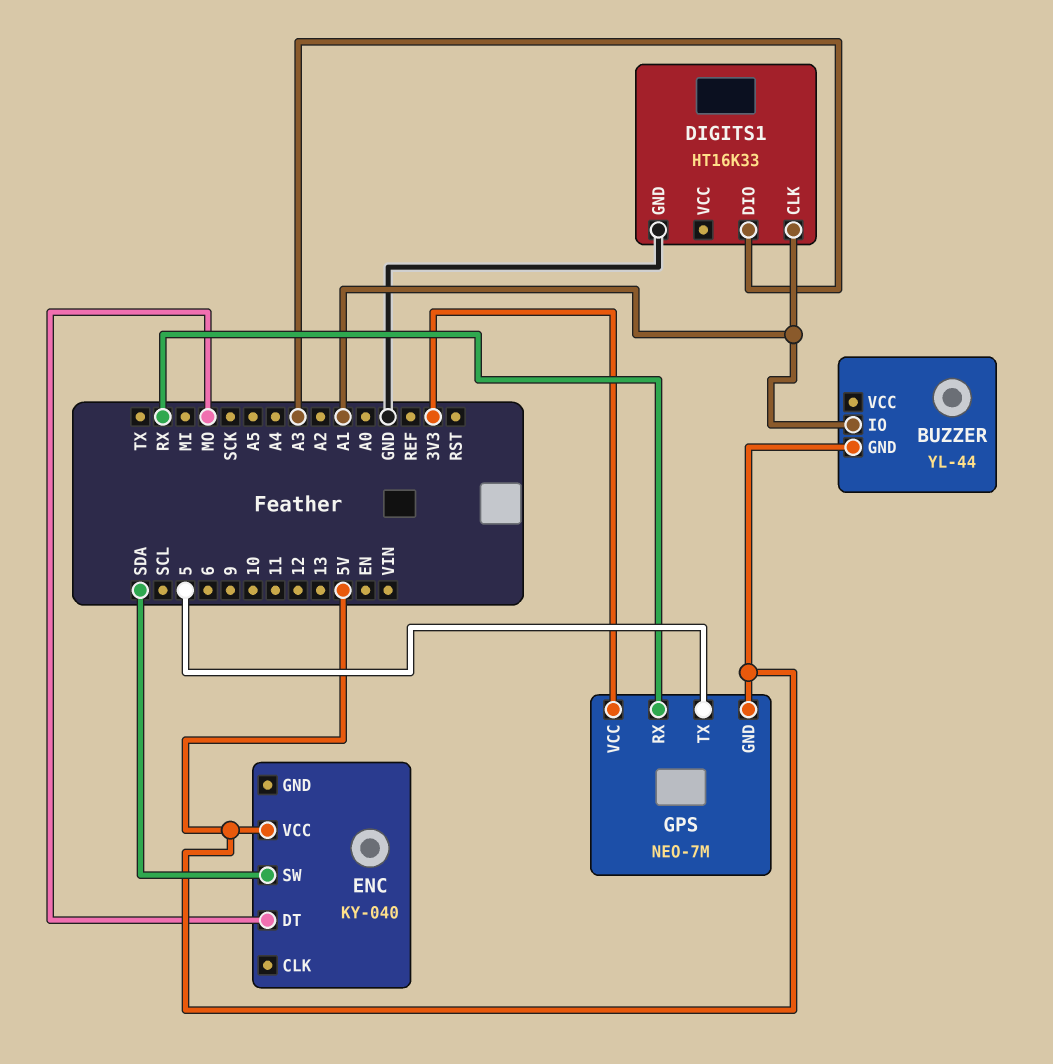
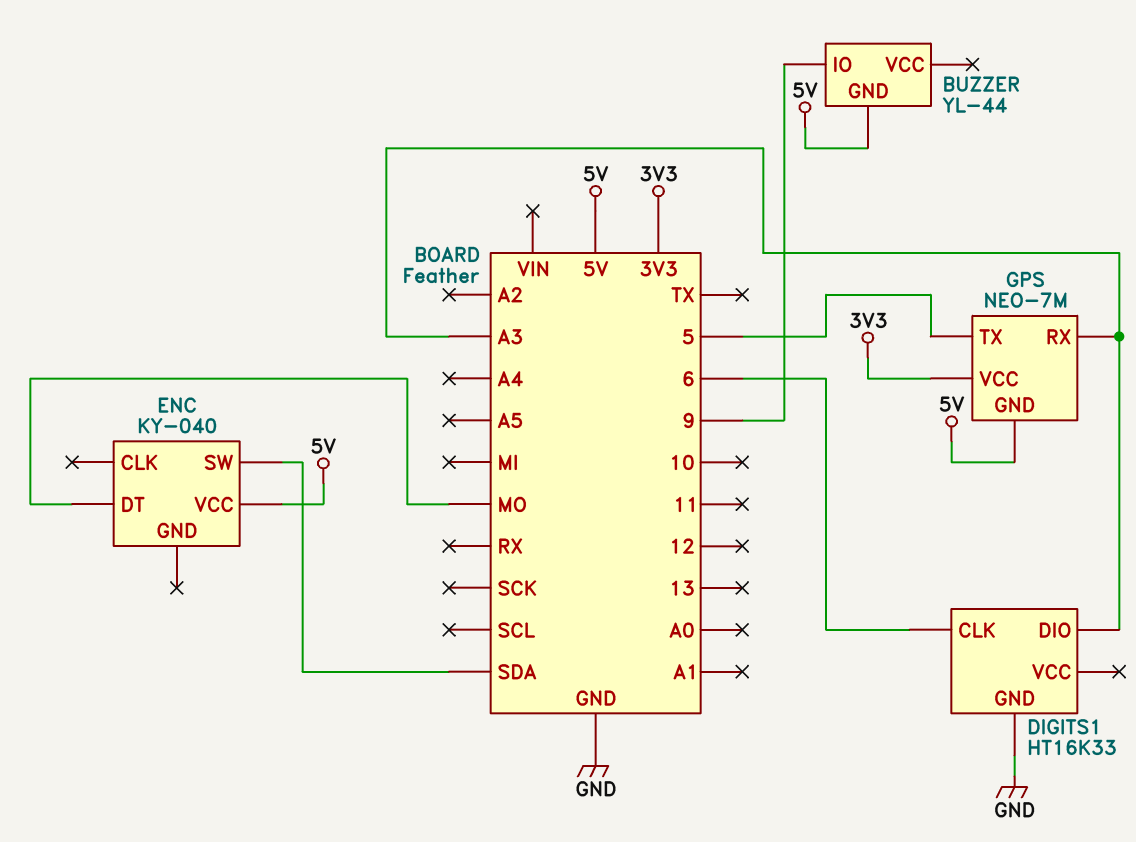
BUZZER pin IO: A1 -> 9
DIGITS1 pin CLK: A1 -> 6
GPS pin RX: RX -> A3

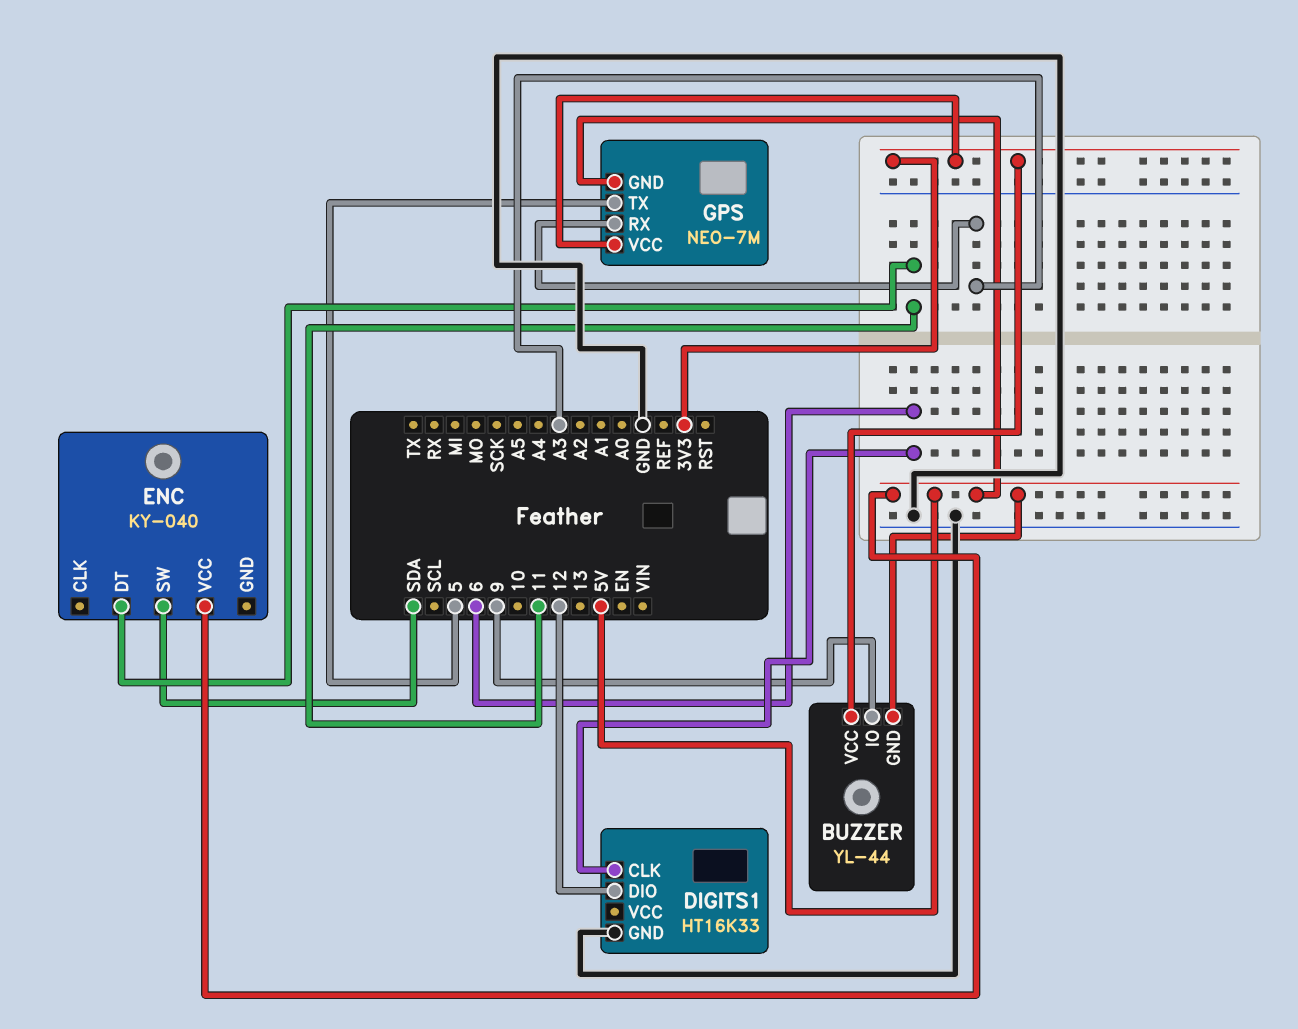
BUZZER pin VCC: none -> 3V3
DIGITS1 pin DIO: A3 -> 12
ENC pin DT: MO -> 11

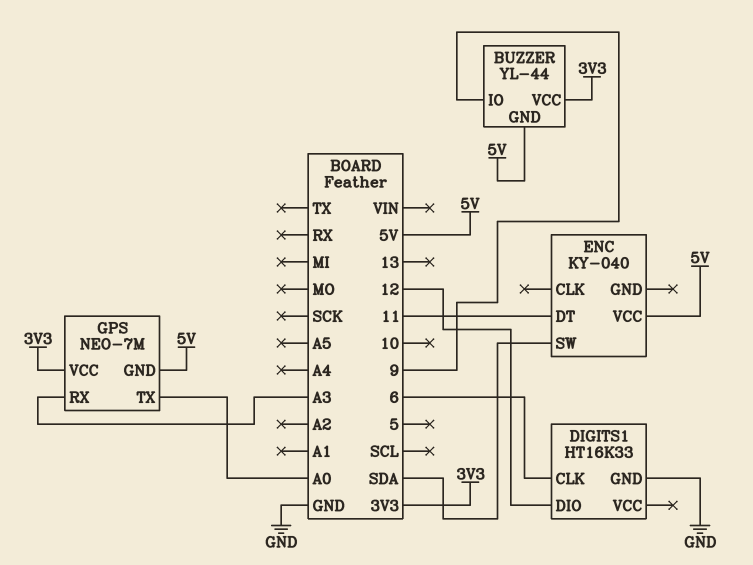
GPS pin TX: 5 -> A0

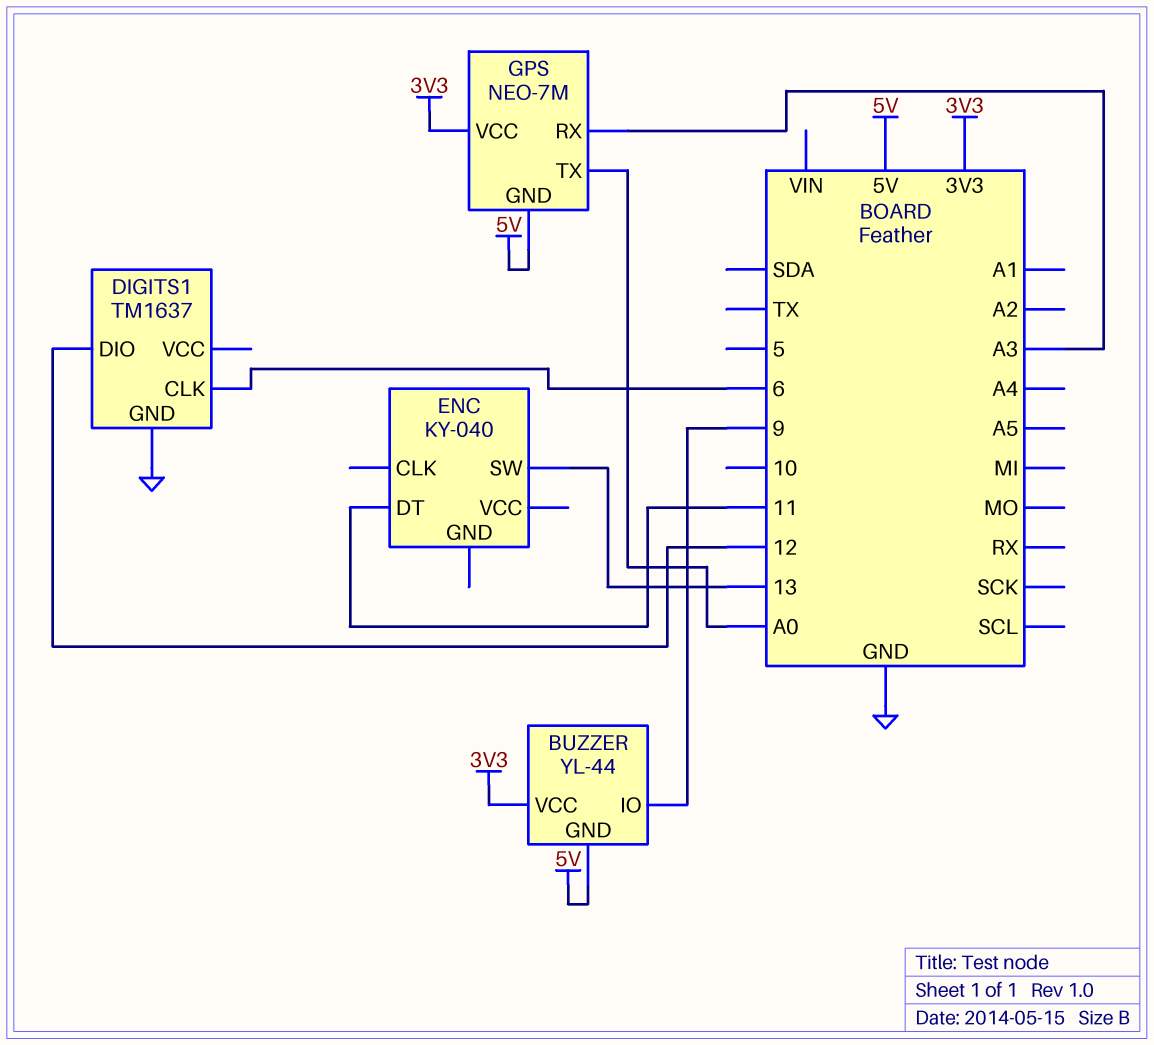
DIGITS1: HT16K33 -> TM1637
ENC pin SW: SDA -> 13
ENC pin VCC: 5V -> none

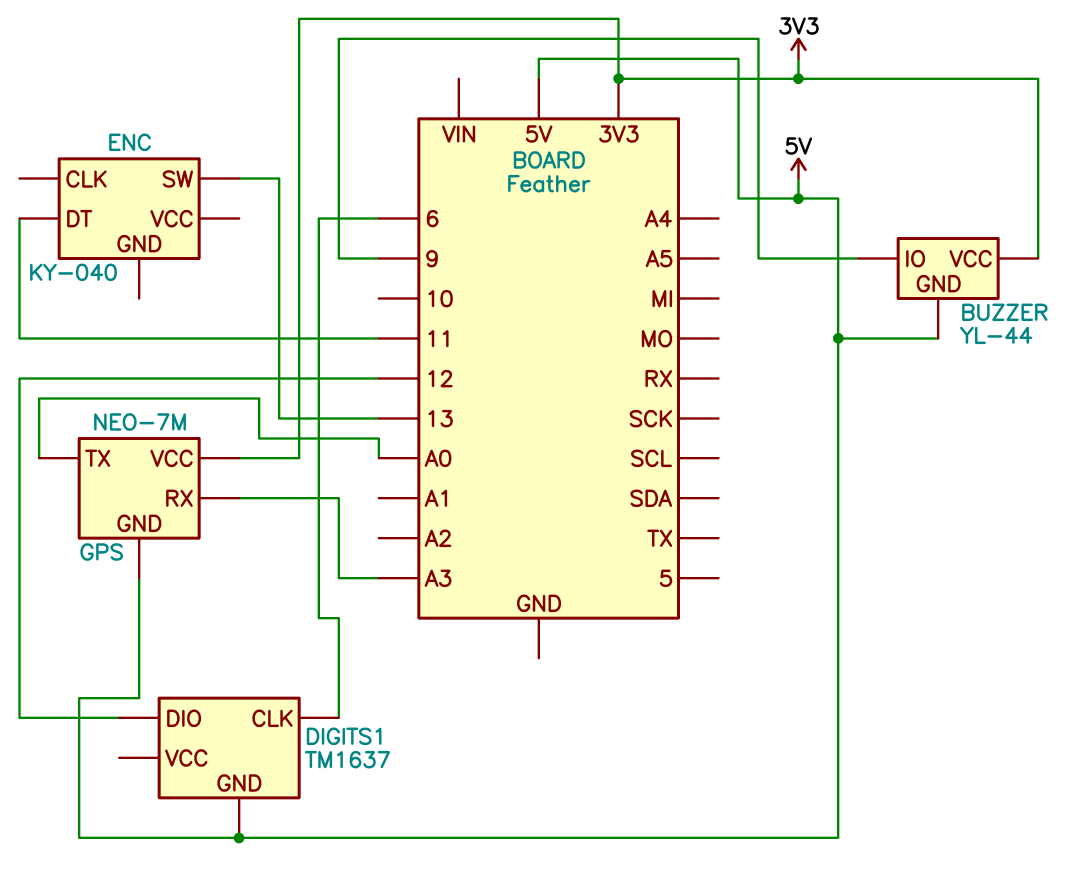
DIGITS1 pin GND: GND -> 5V

